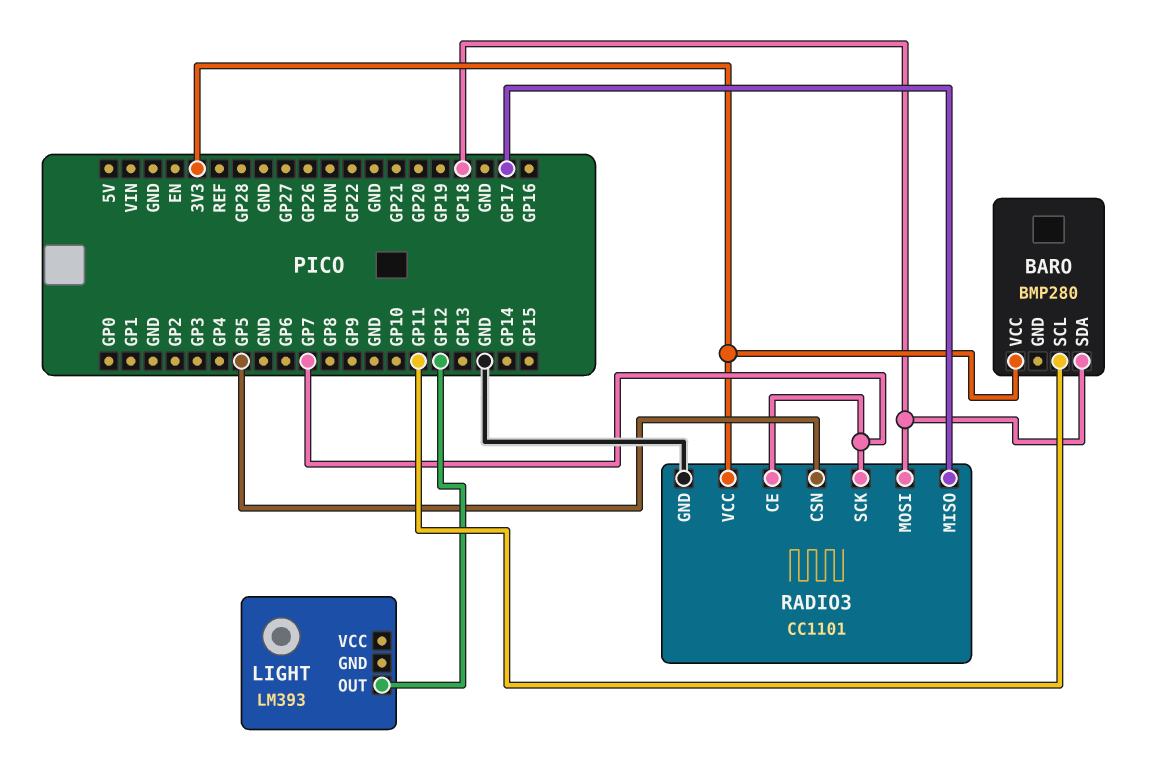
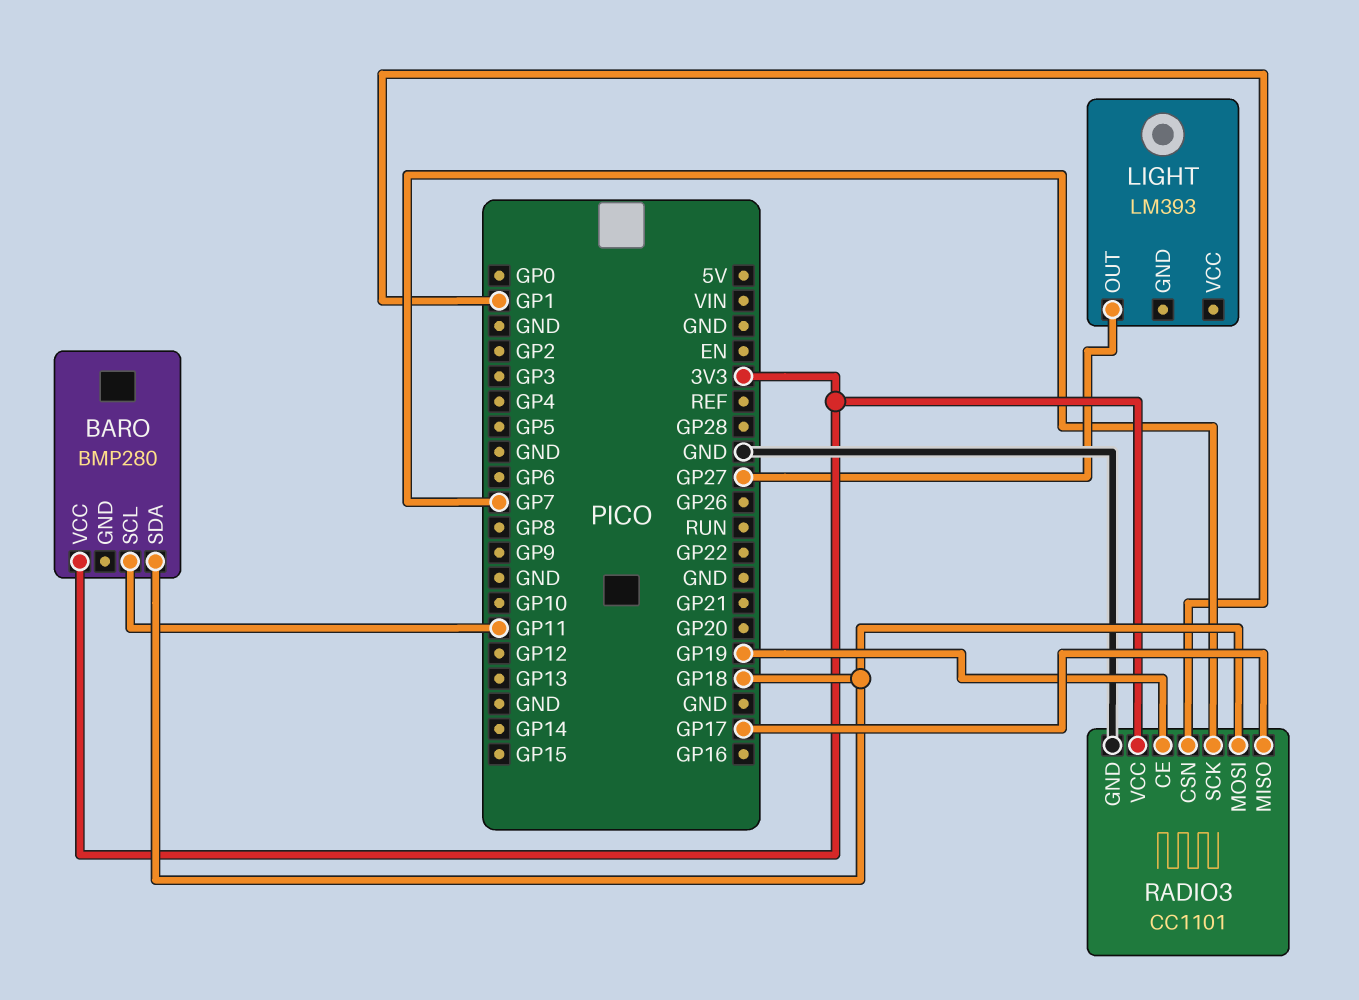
LIGHT pin OUT: GP12 -> GP27
RADIO3 pin CE: GP7 -> GP19
RADIO3 pin CSN: GP5 -> GP1

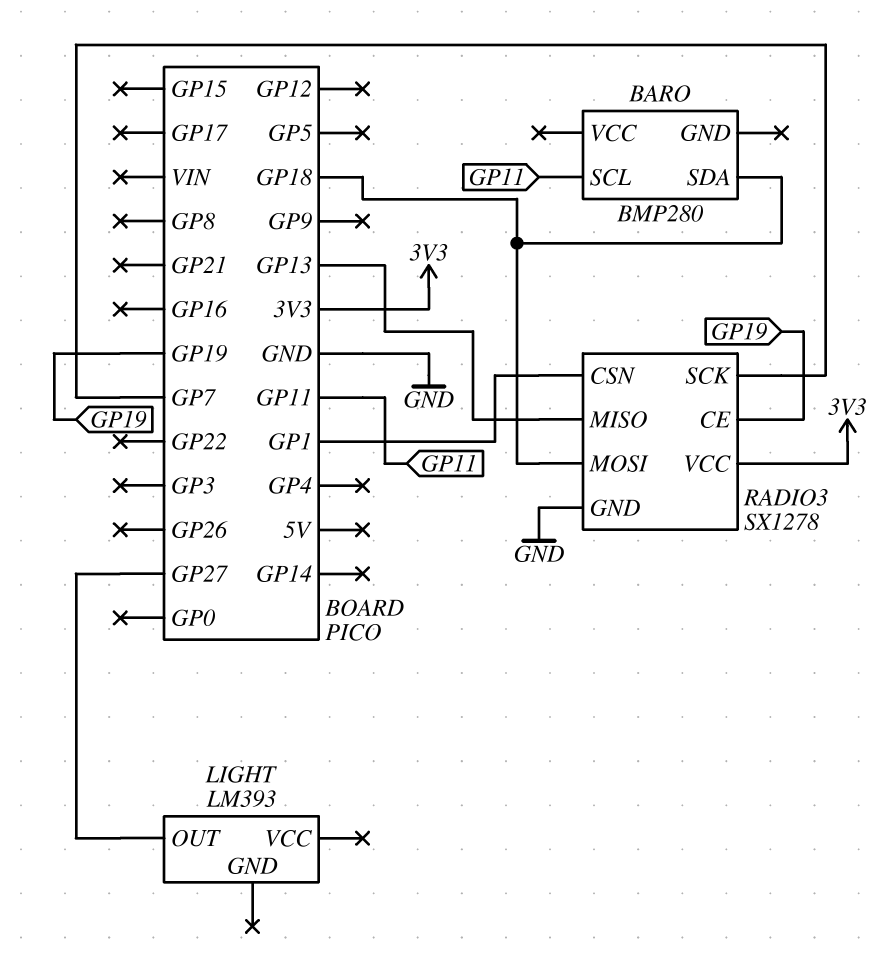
BARO pin VCC: 3V3 -> none
RADIO3: CC1101 -> SX1278
RADIO3 pin MISO: GP17 -> GP13

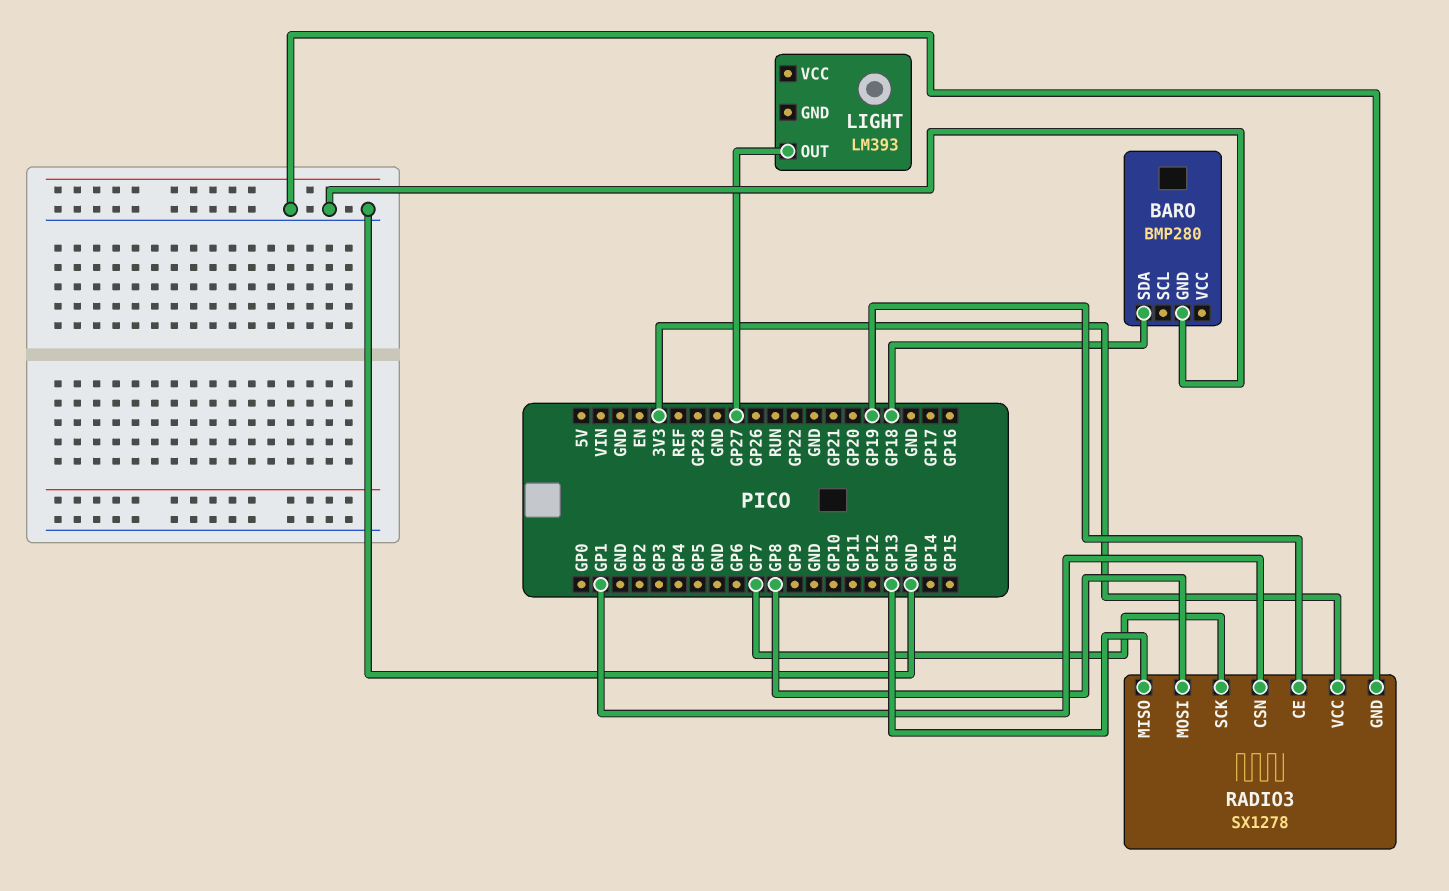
BARO pin GND: none -> GND
BARO pin SCL: GP11 -> none
RADIO3 pin MOSI: GP18 -> GP8

